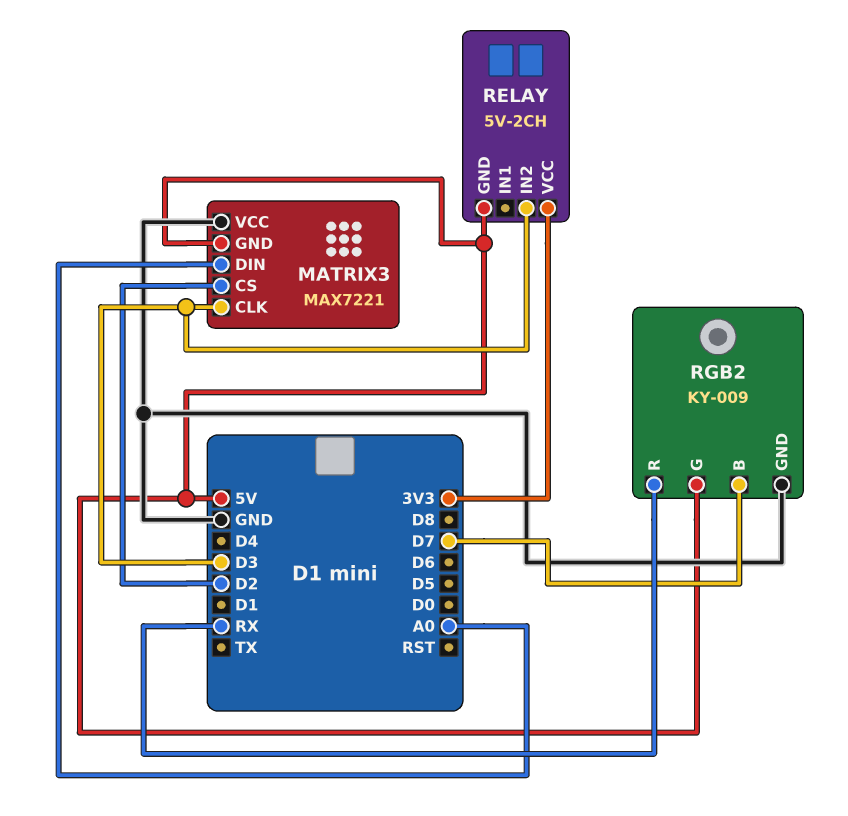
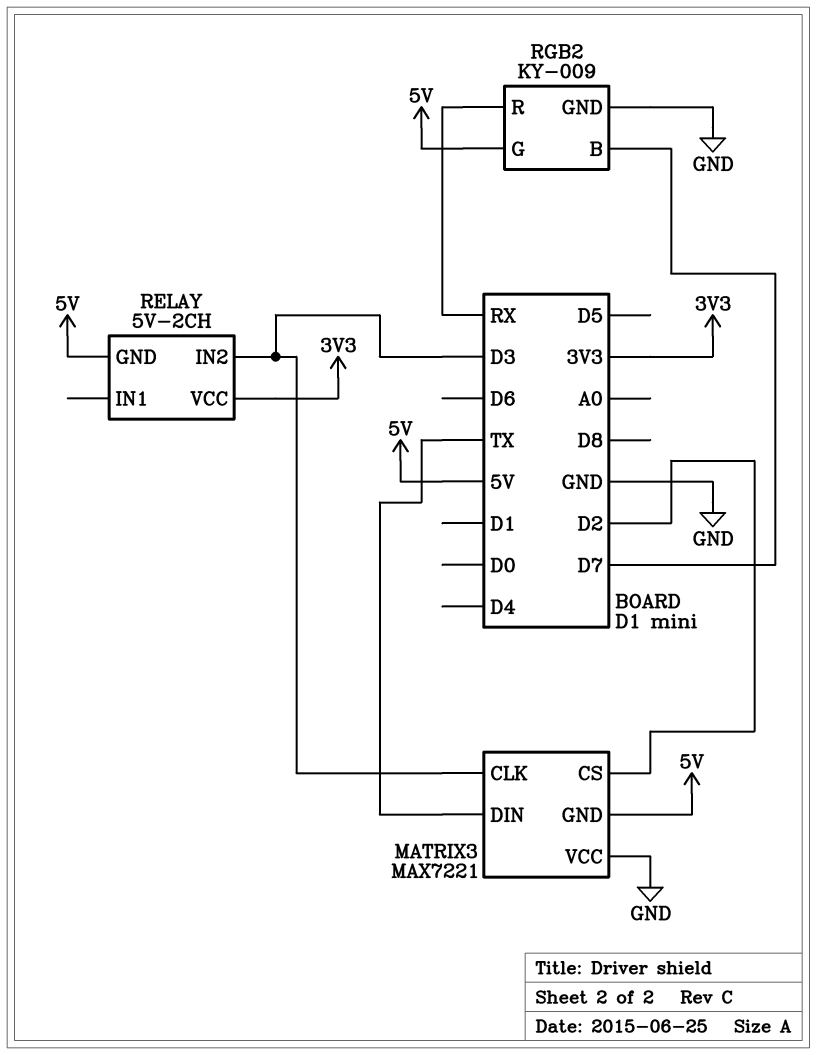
MATRIX3 pin DIN: A0 -> TX

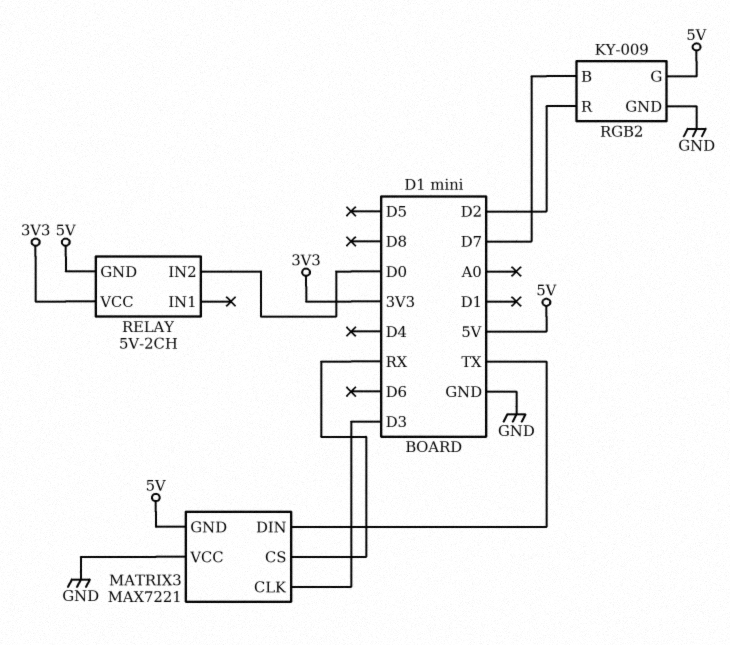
MATRIX3 pin CS: D2 -> RX
RELAY pin IN2: D3 -> D0
RGB2 pin R: RX -> D2

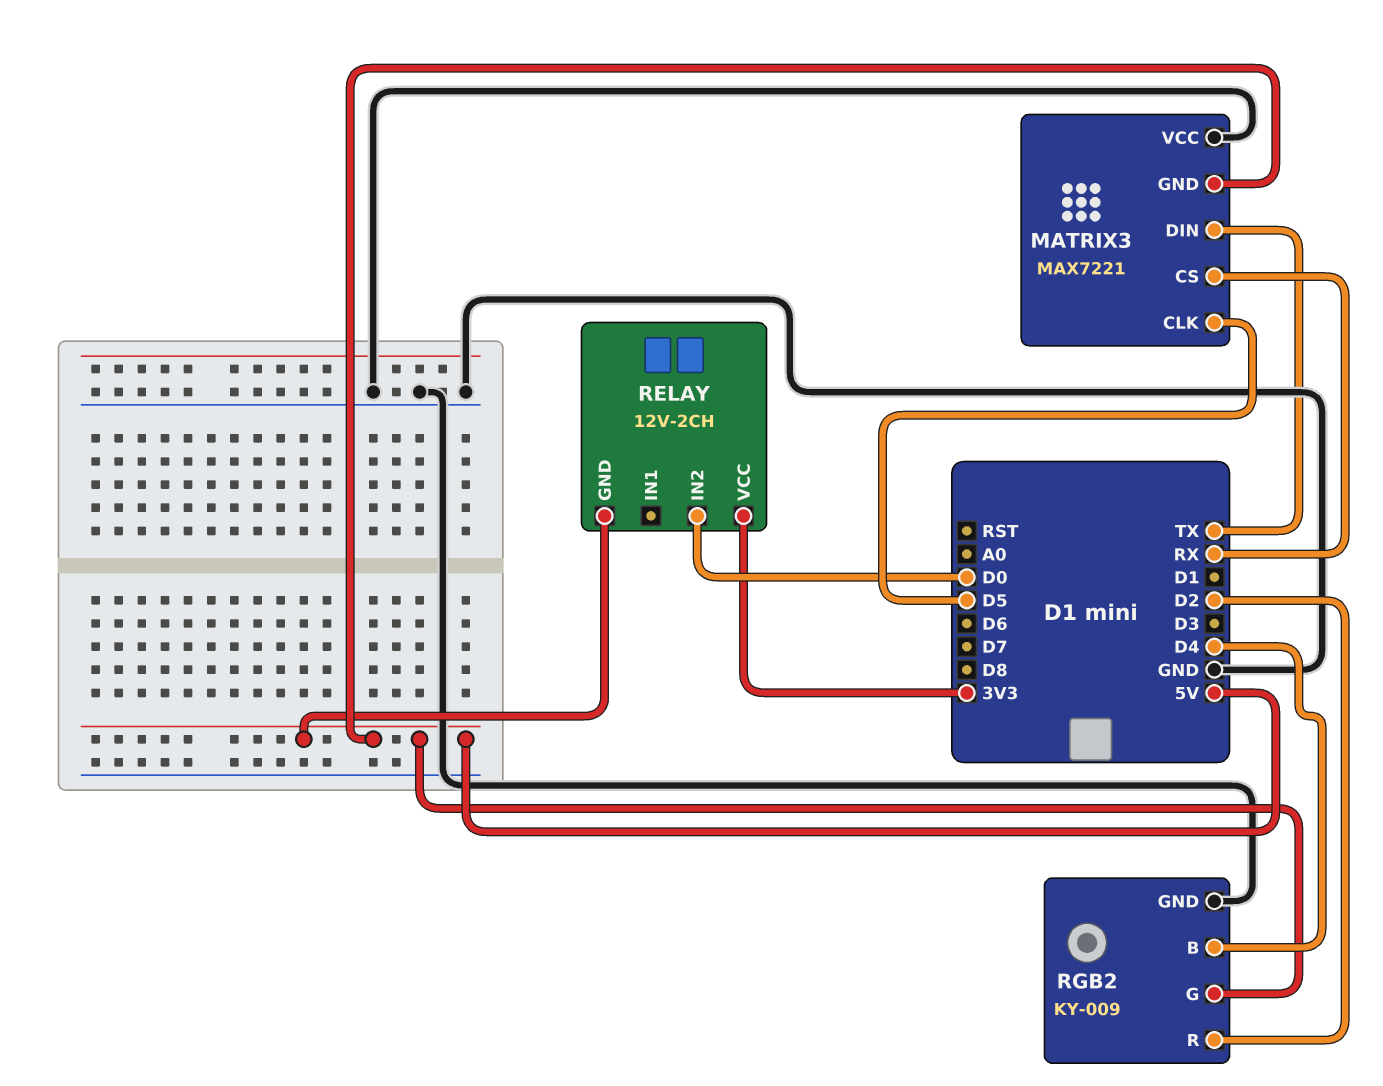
MATRIX3 pin CLK: D3 -> D5
RELAY: 5V-2CH -> 12V-2CH
RGB2 pin B: D7 -> D4

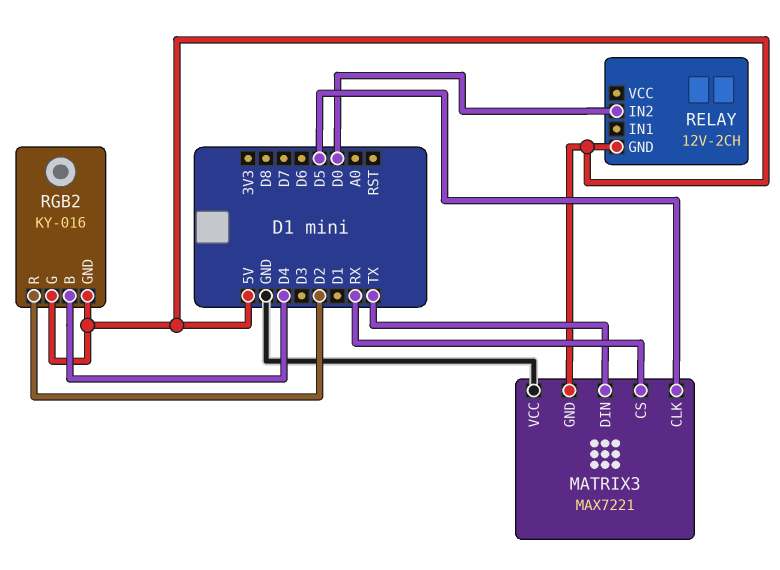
RELAY pin VCC: 3V3 -> none
RGB2: KY-009 -> KY-016
RGB2 pin GND: GND -> 5V

